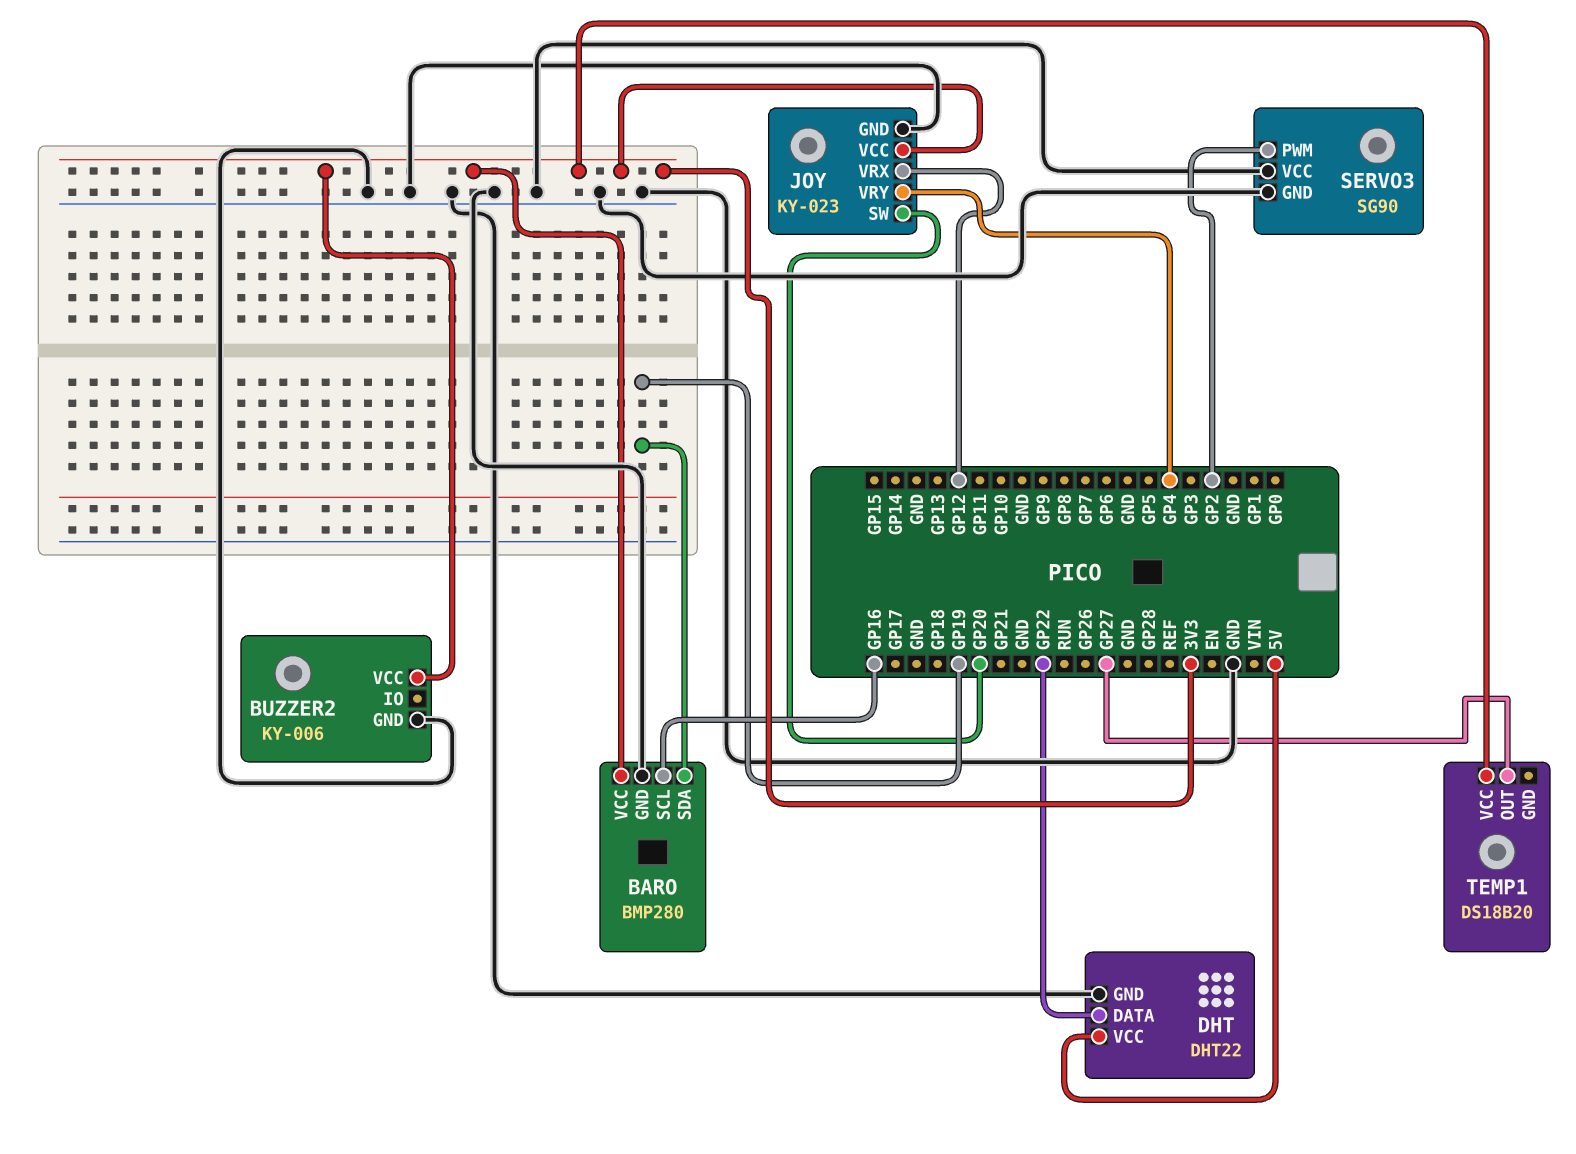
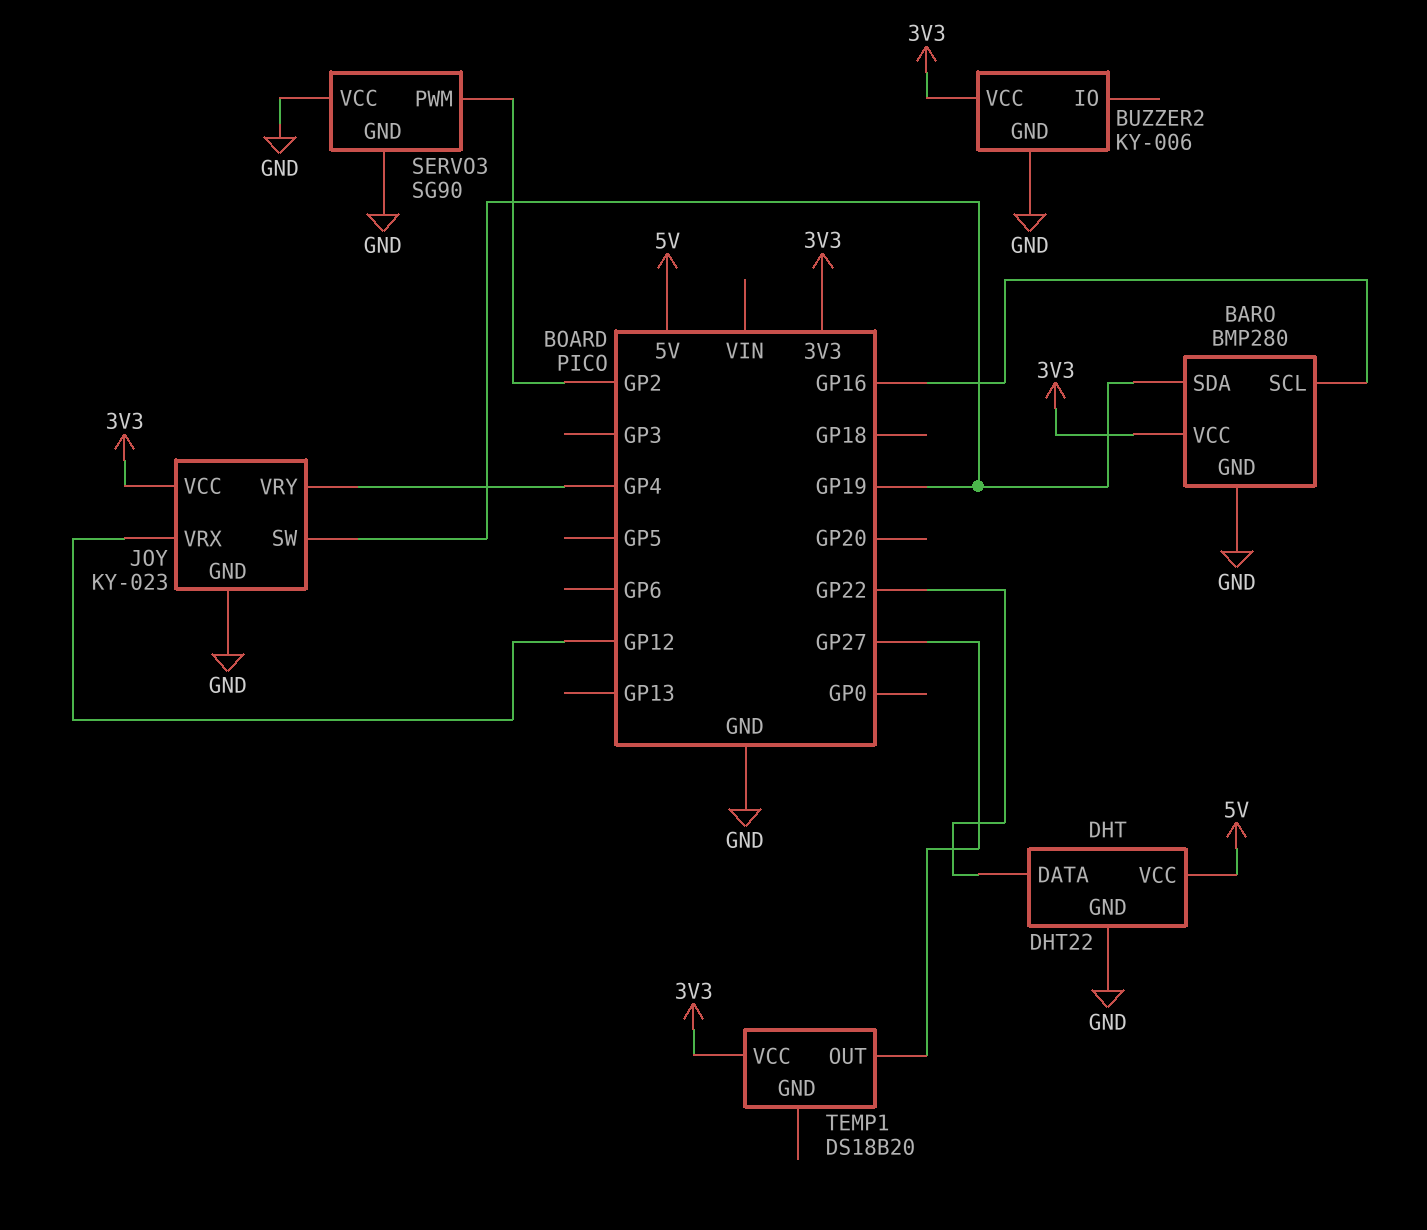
JOY pin SW: GP20 -> GP19

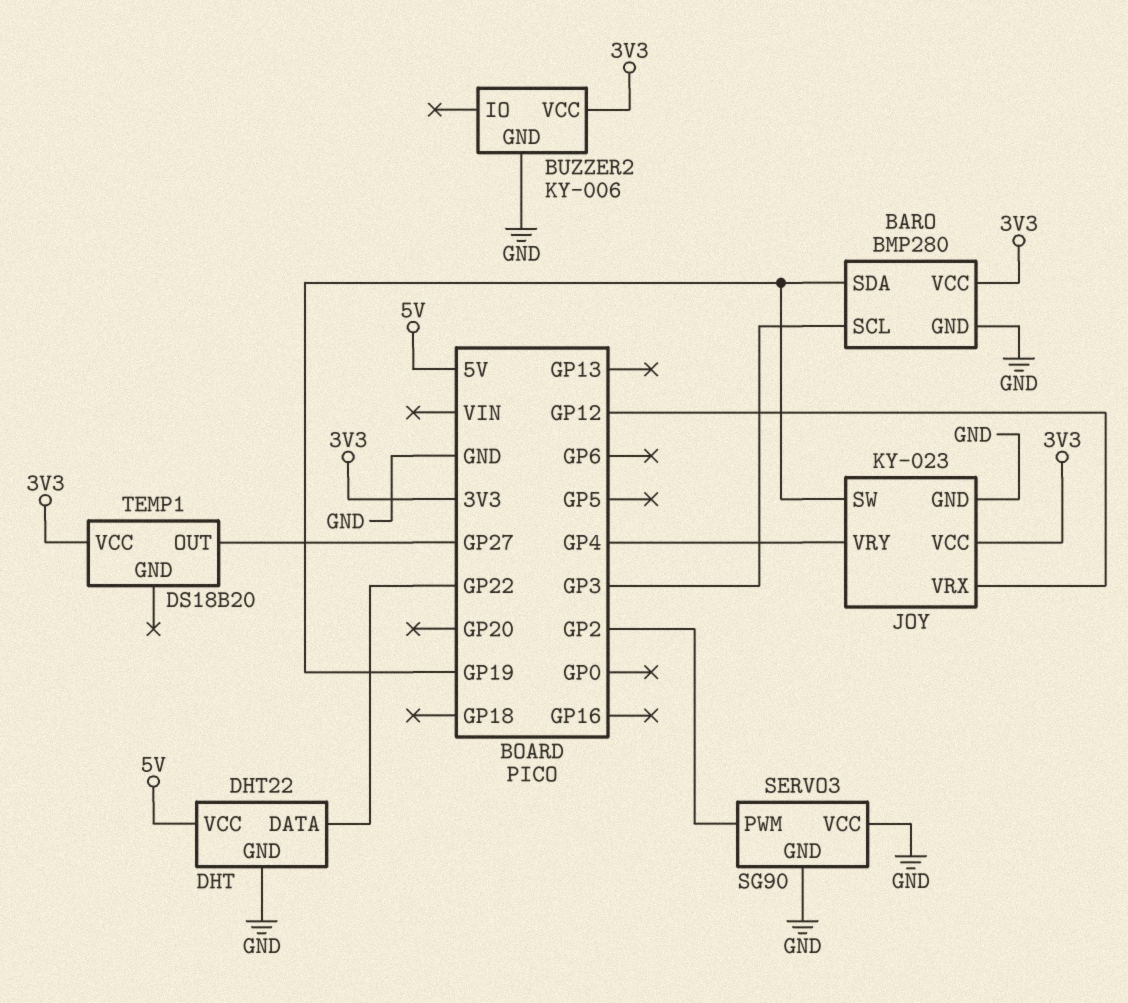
BARO pin SCL: GP16 -> GP3

